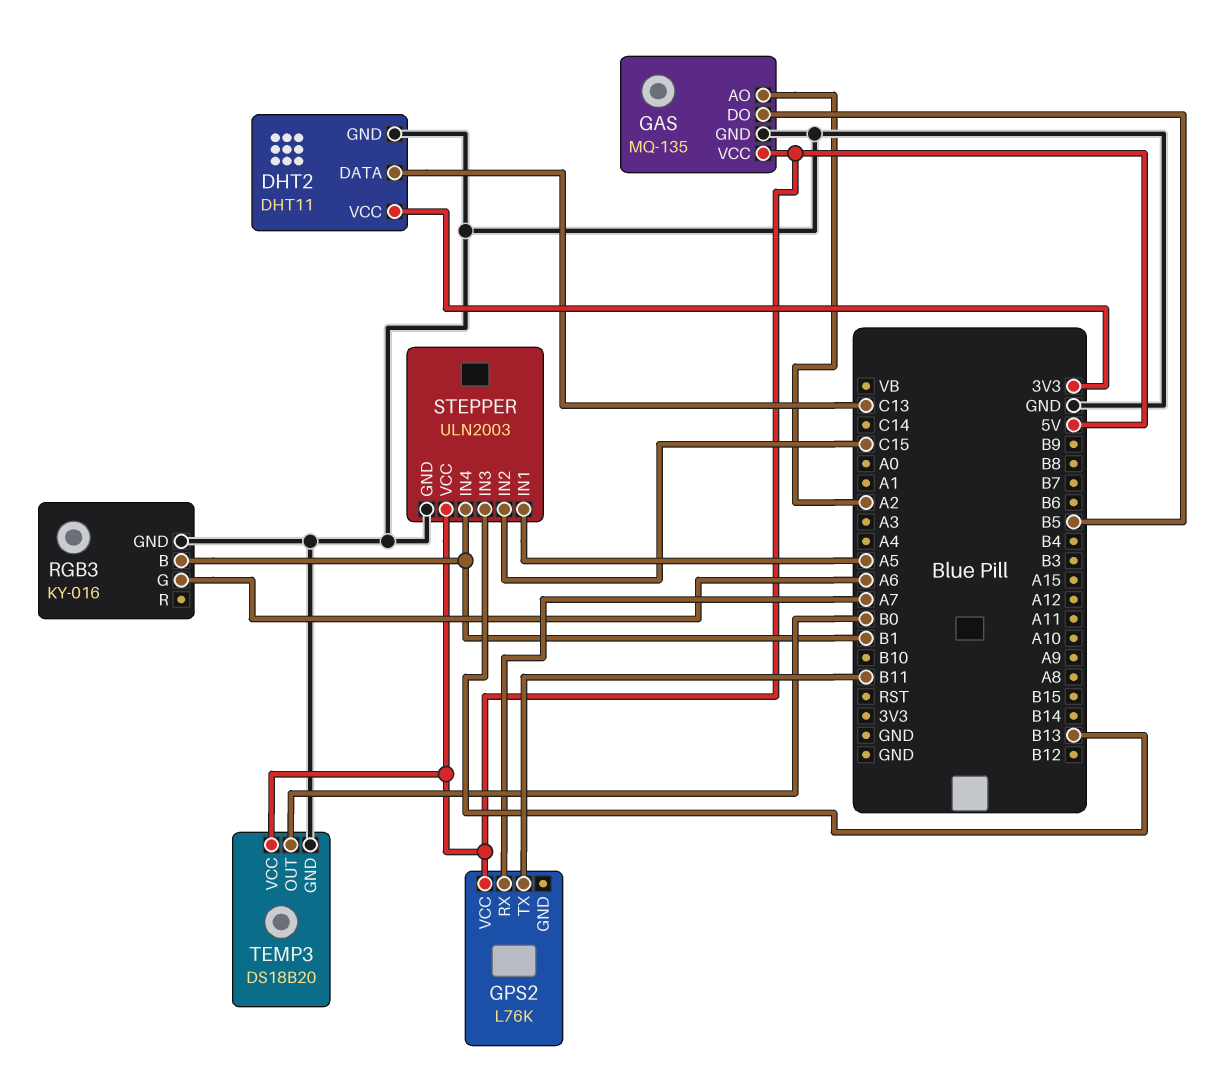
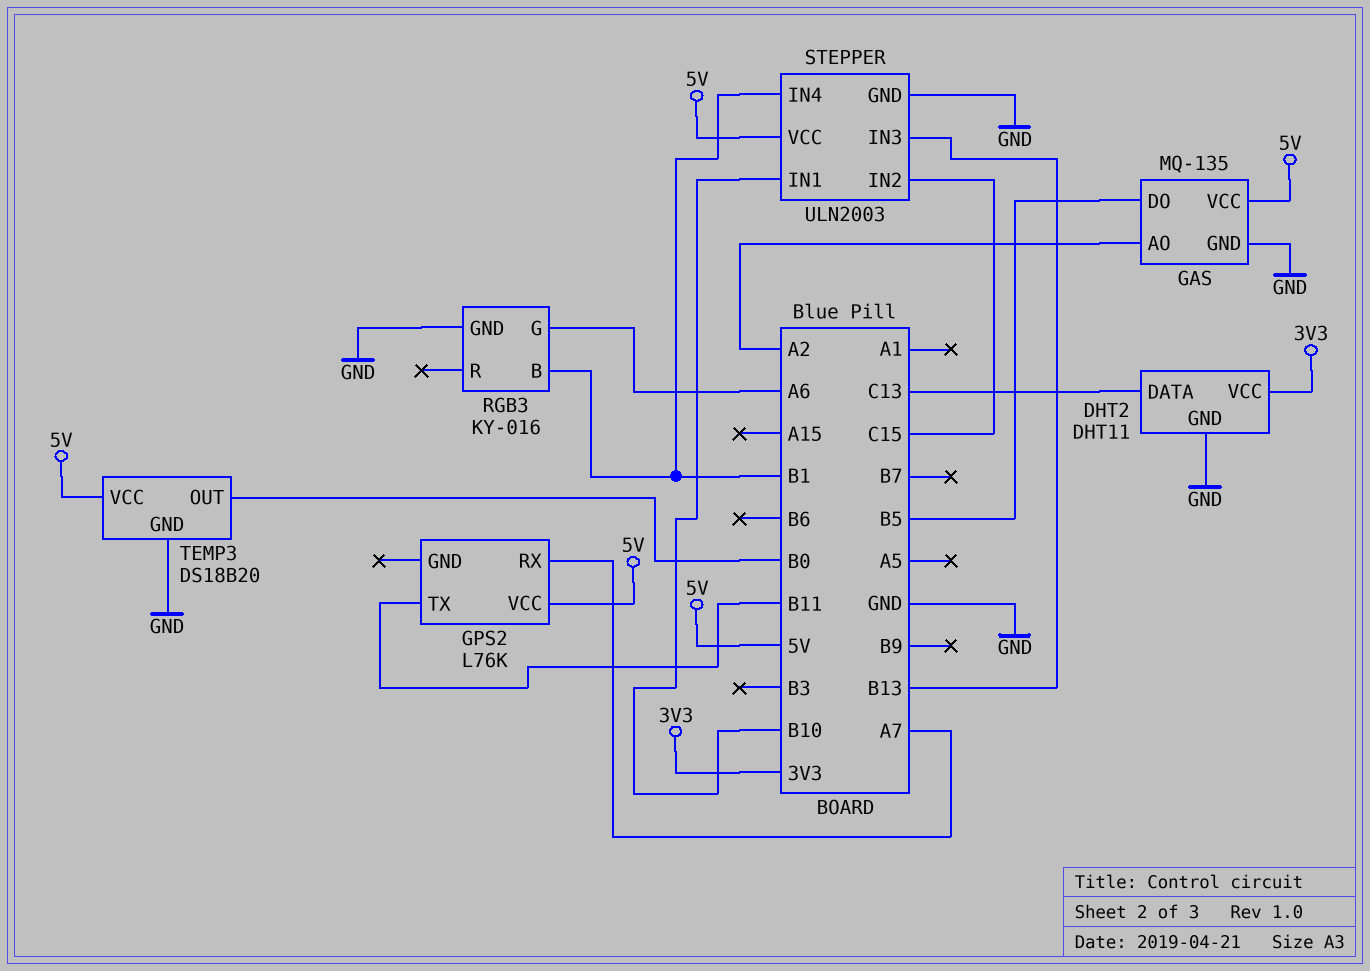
STEPPER pin IN1: A5 -> B10

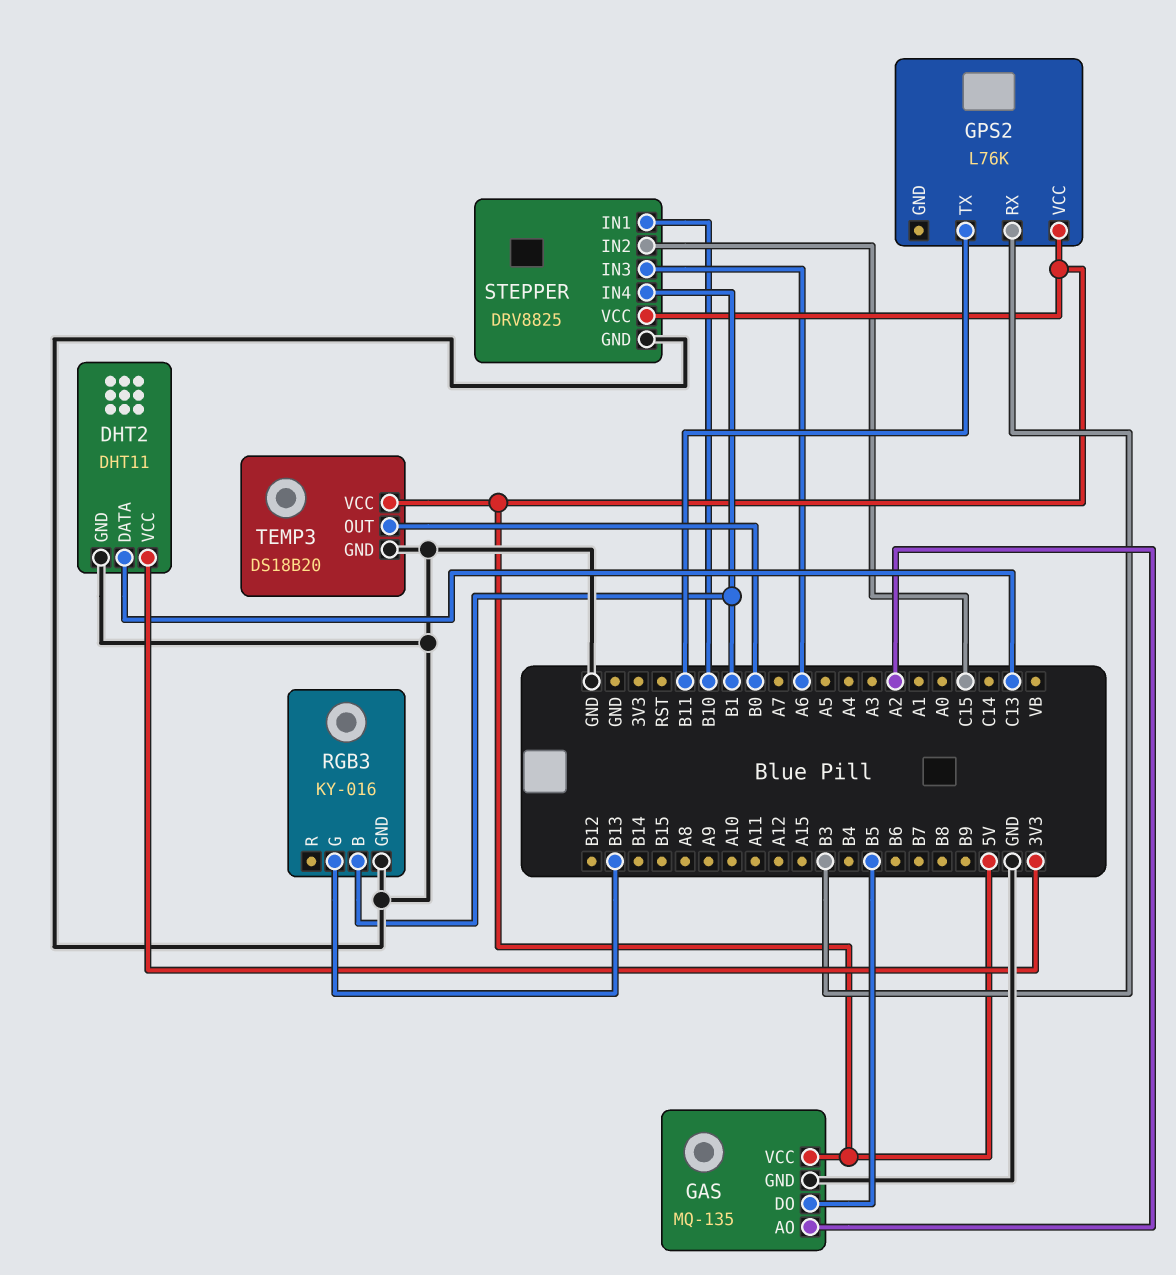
GPS2 pin RX: A7 -> B3
RGB3 pin G: A6 -> B13
STEPPER: ULN2003 -> DRV8825
STEPPER pin IN3: B13 -> A6

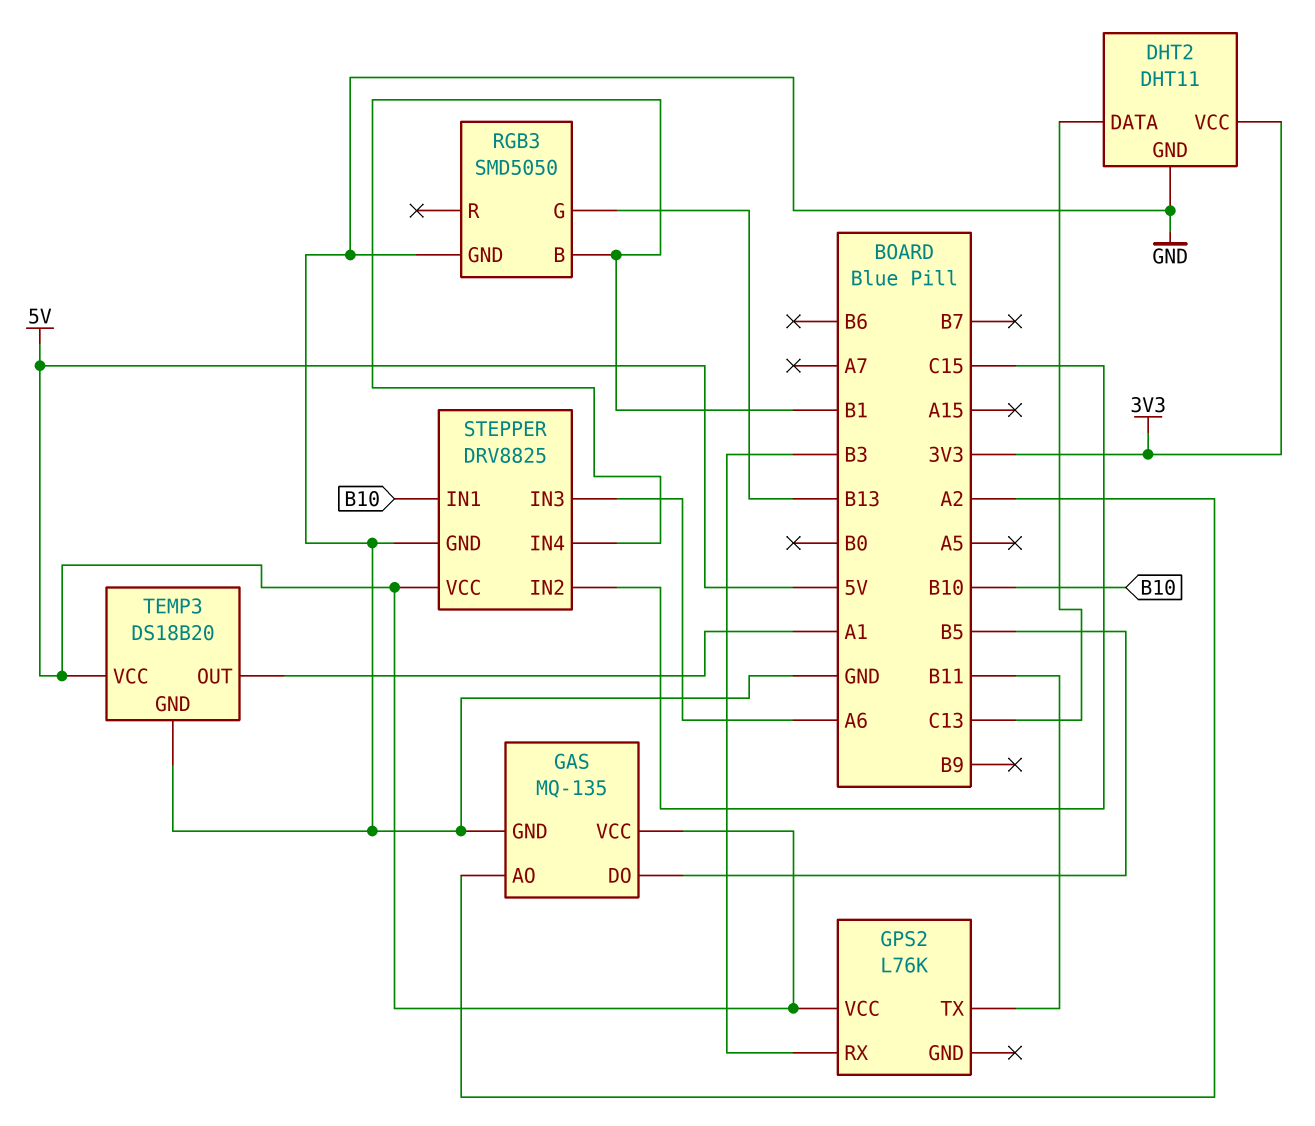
RGB3: KY-016 -> SMD5050
TEMP3 pin OUT: B0 -> A1

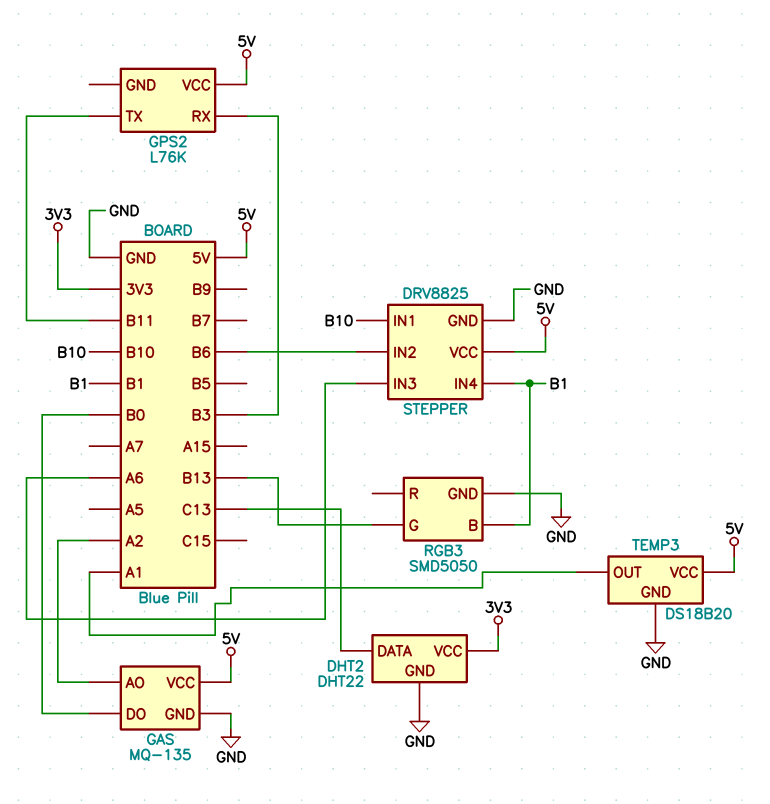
DHT2: DHT11 -> DHT22
GAS pin DO: B5 -> B0
STEPPER pin IN2: C15 -> B6

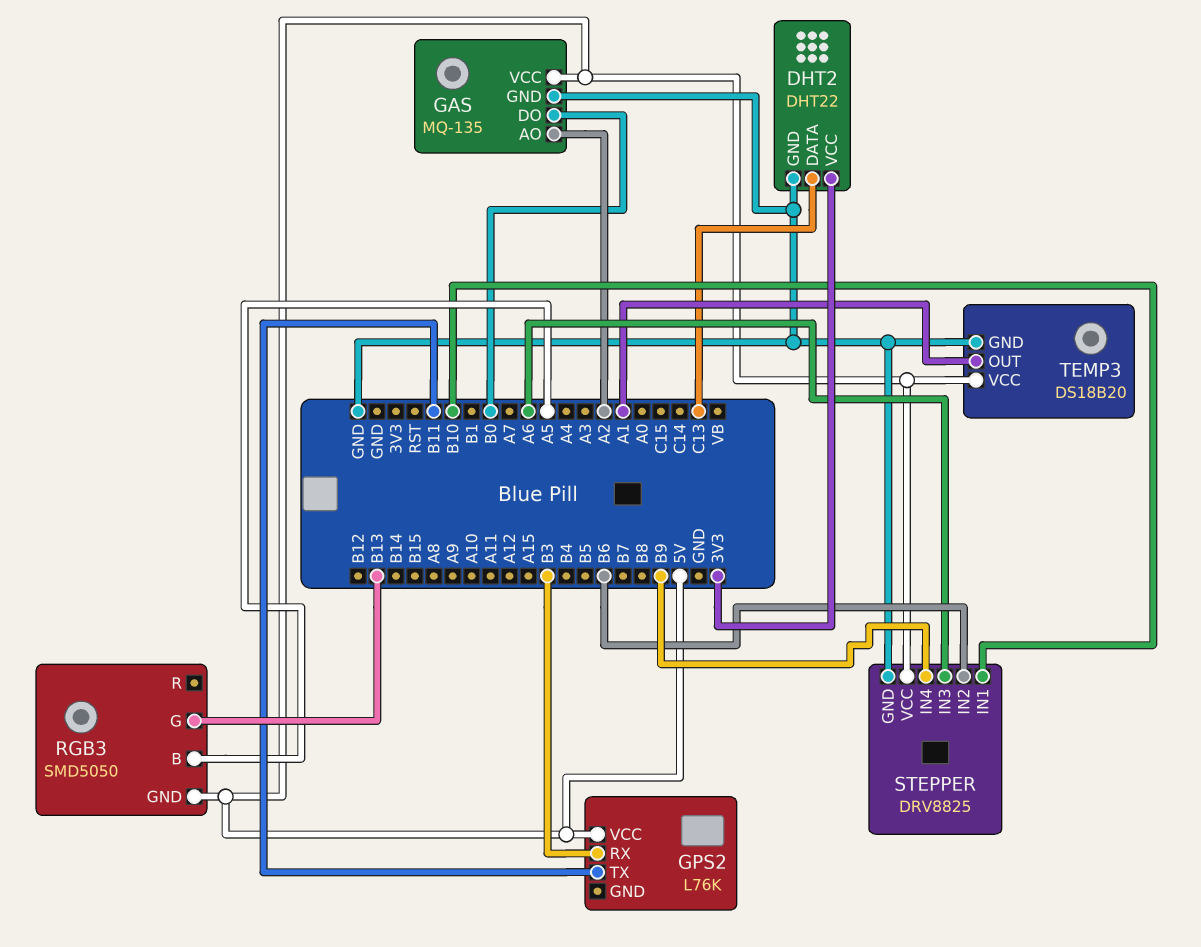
RGB3 pin B: B1 -> A5
RGB3 pin GND: GND -> 5V
STEPPER pin IN4: B1 -> B9

